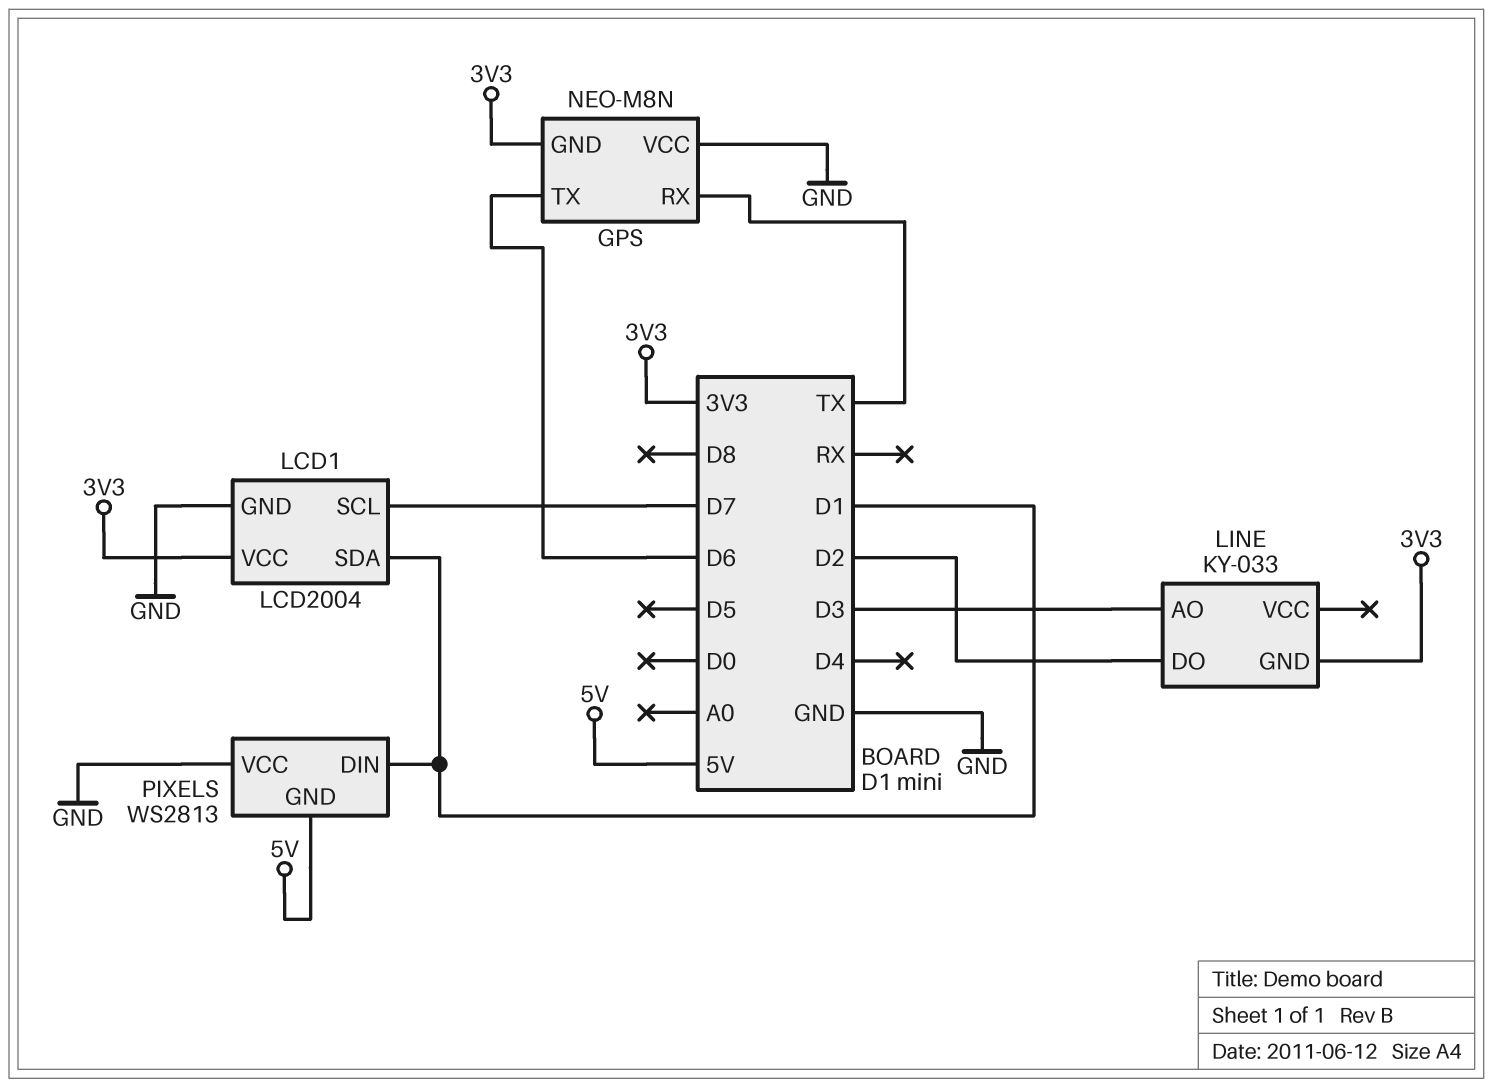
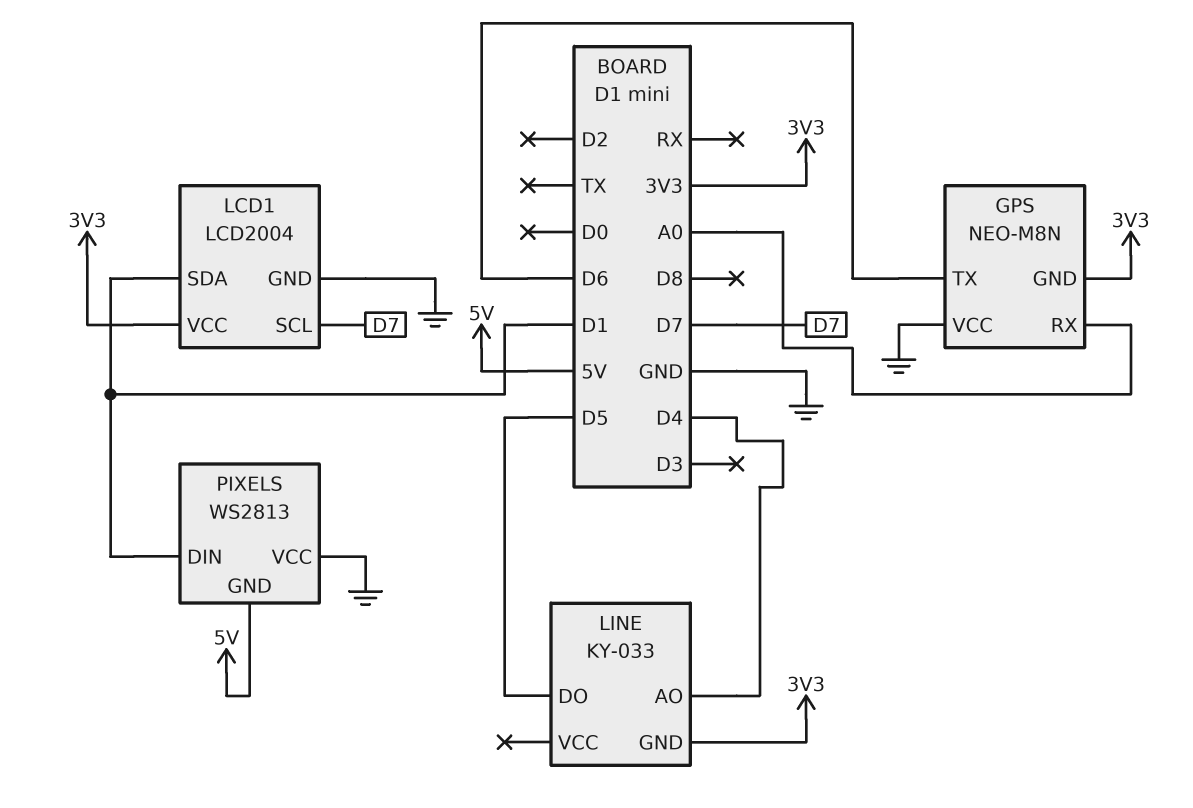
GPS pin RX: TX -> A0
LINE pin AO: D3 -> D4
LINE pin DO: D2 -> D5

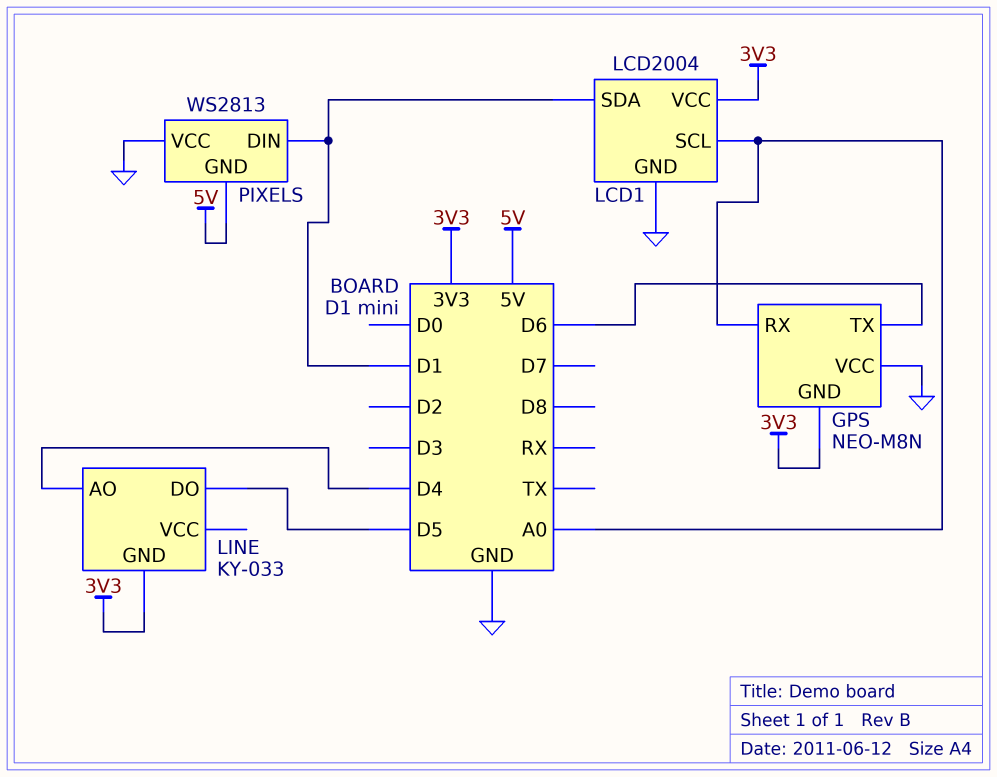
LCD1 pin SCL: D7 -> A0

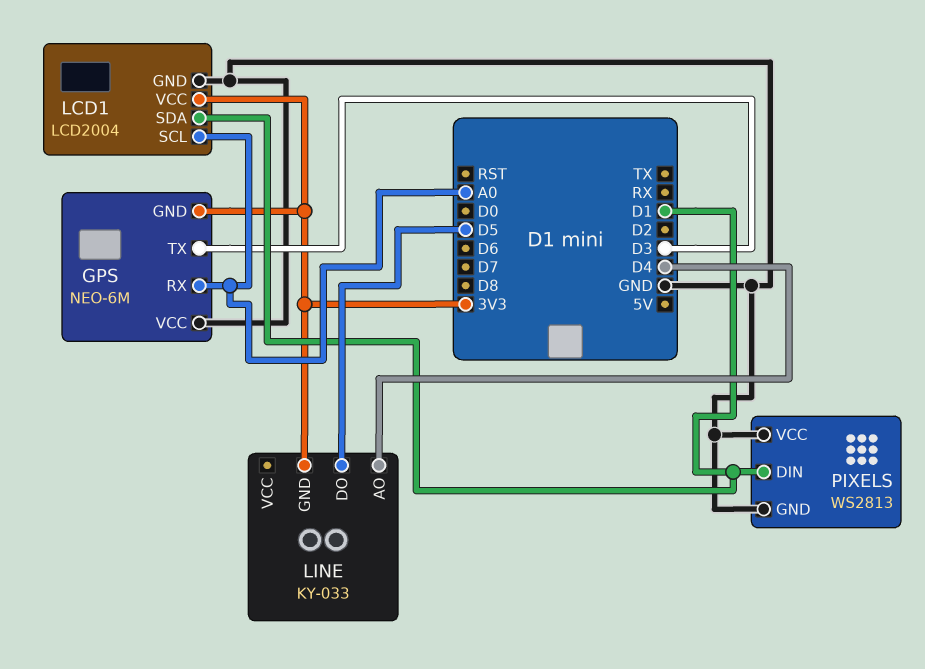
GPS: NEO-M8N -> NEO-6M
GPS pin TX: D6 -> D3
PIXELS pin GND: 5V -> GND

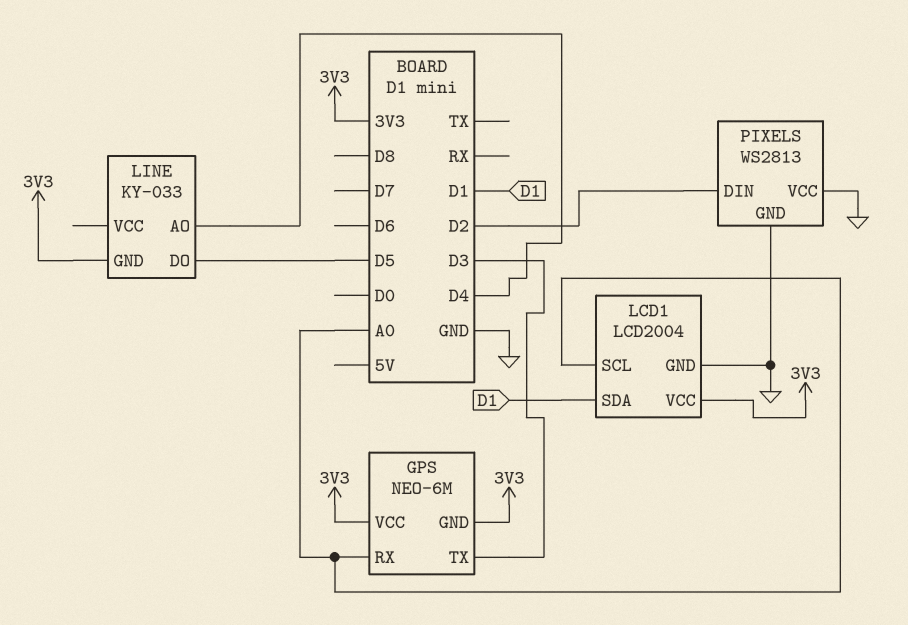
GPS pin VCC: GND -> 3V3
PIXELS pin DIN: D1 -> D2

